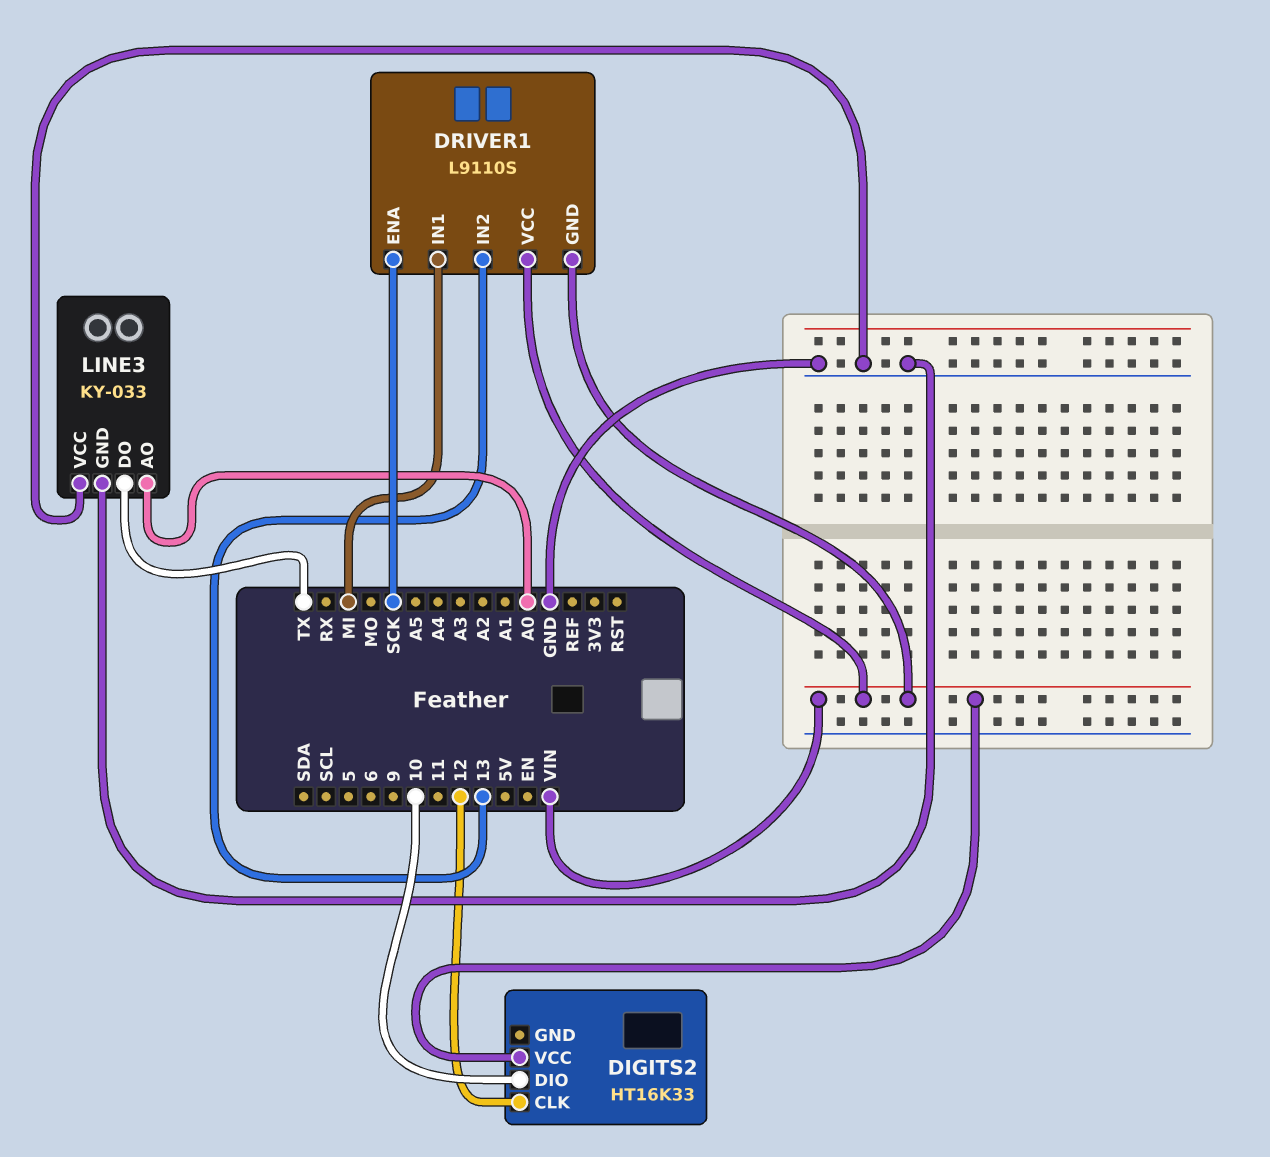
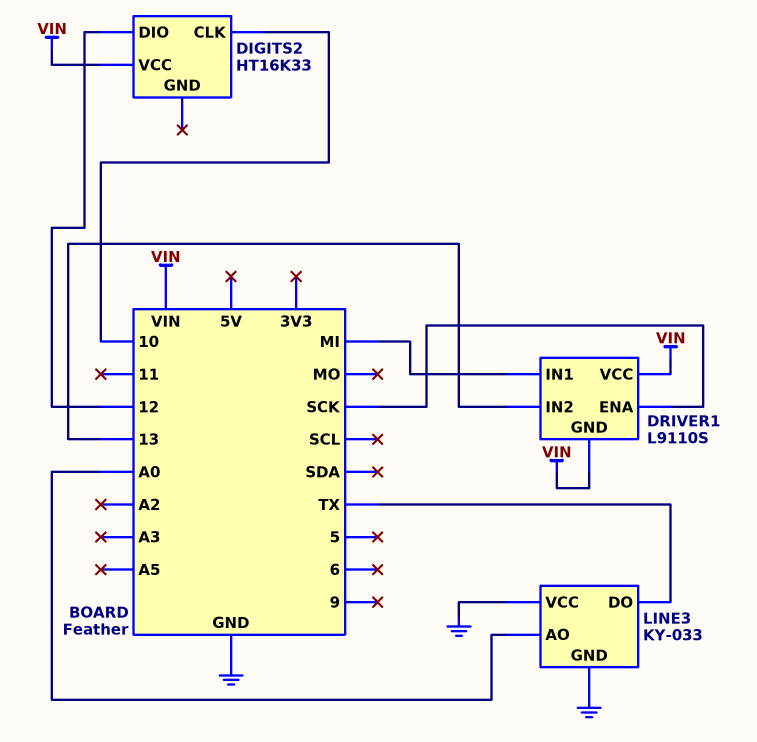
DIGITS2 pin CLK: 12 -> 10
DIGITS2 pin DIO: 10 -> 12

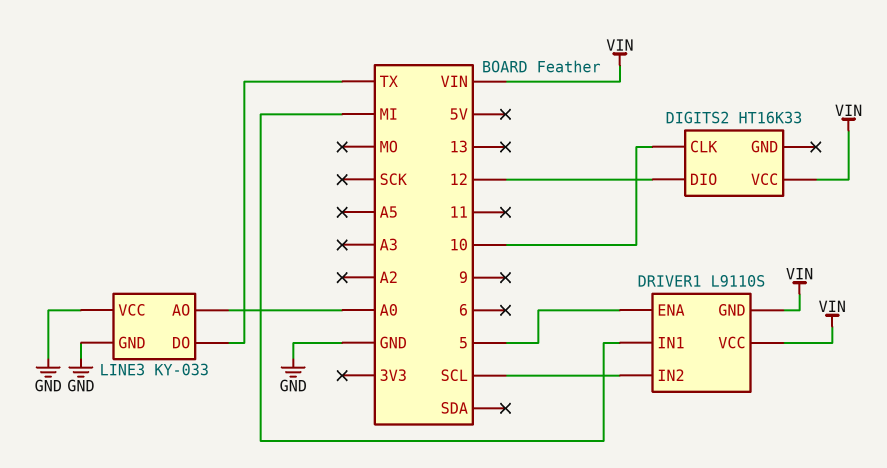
DRIVER1 pin ENA: SCK -> 5
DRIVER1 pin IN2: 13 -> SCL

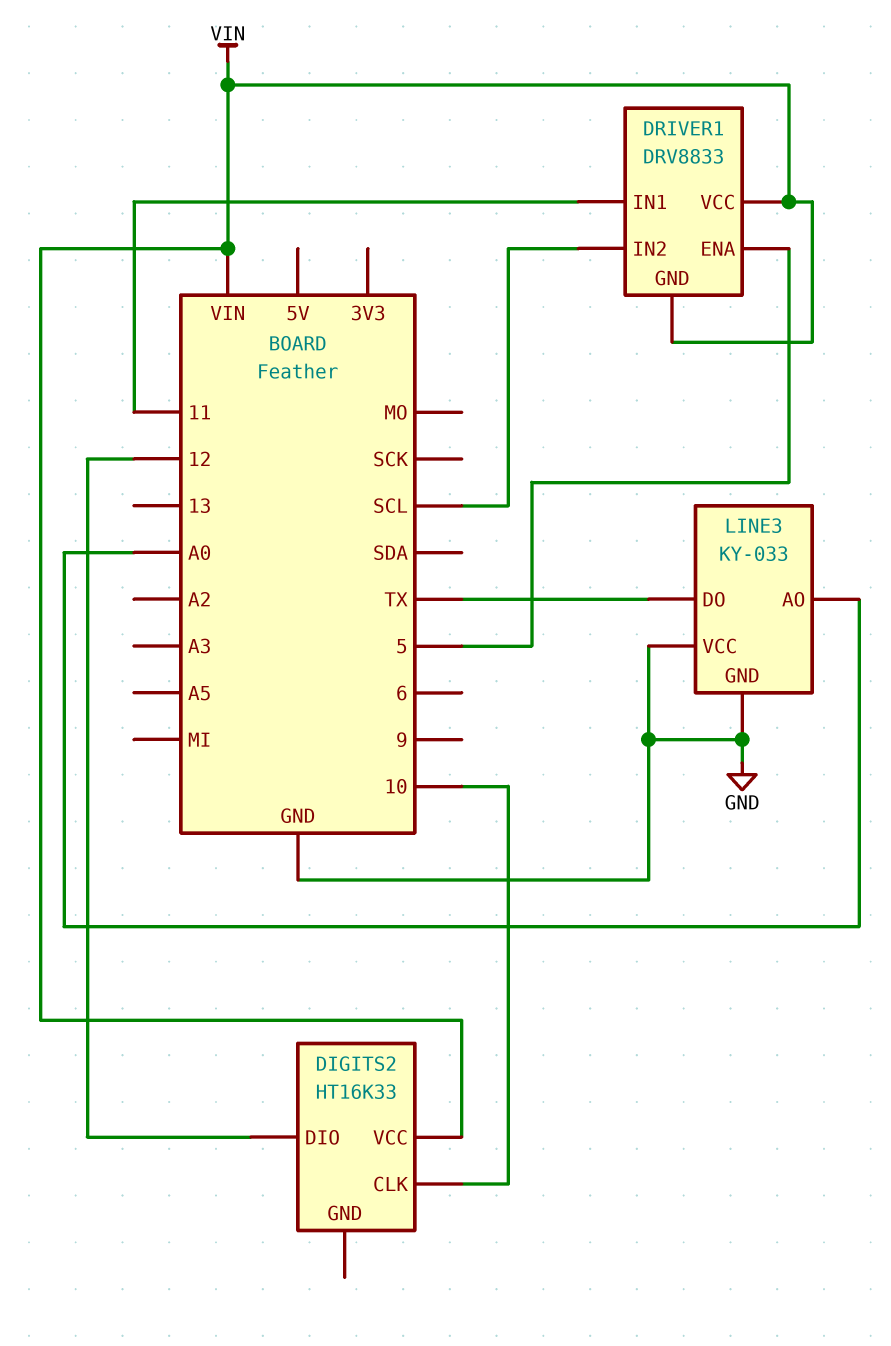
DRIVER1: L9110S -> DRV8833
DRIVER1 pin IN1: MI -> 11

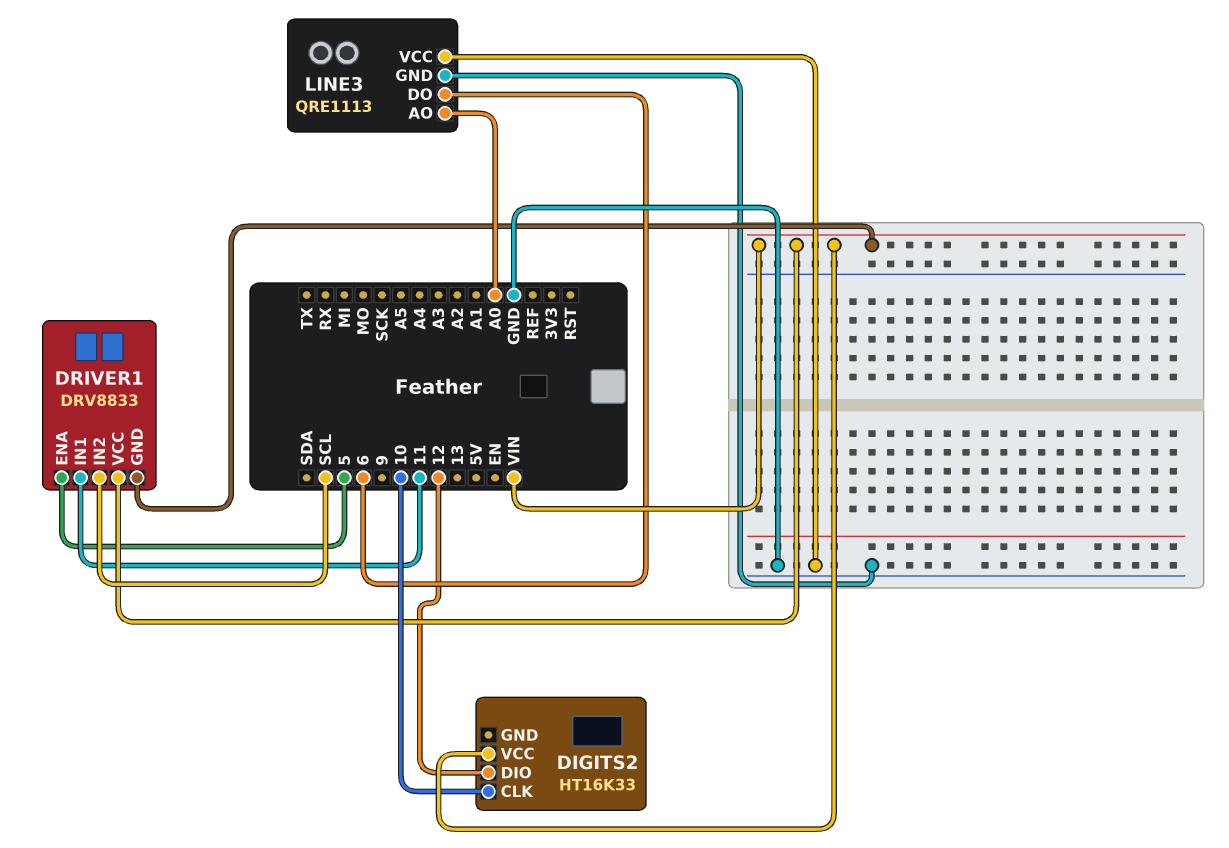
LINE3: KY-033 -> QRE1113
LINE3 pin DO: TX -> 6

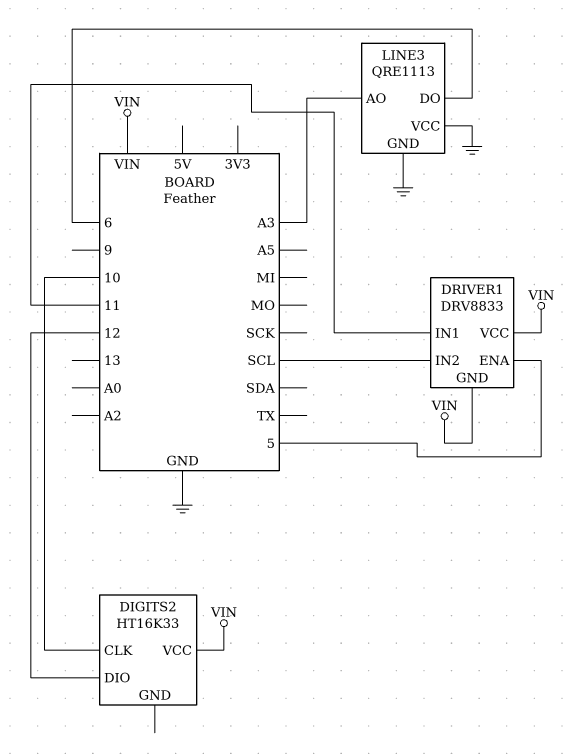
LINE3 pin AO: A0 -> A3

